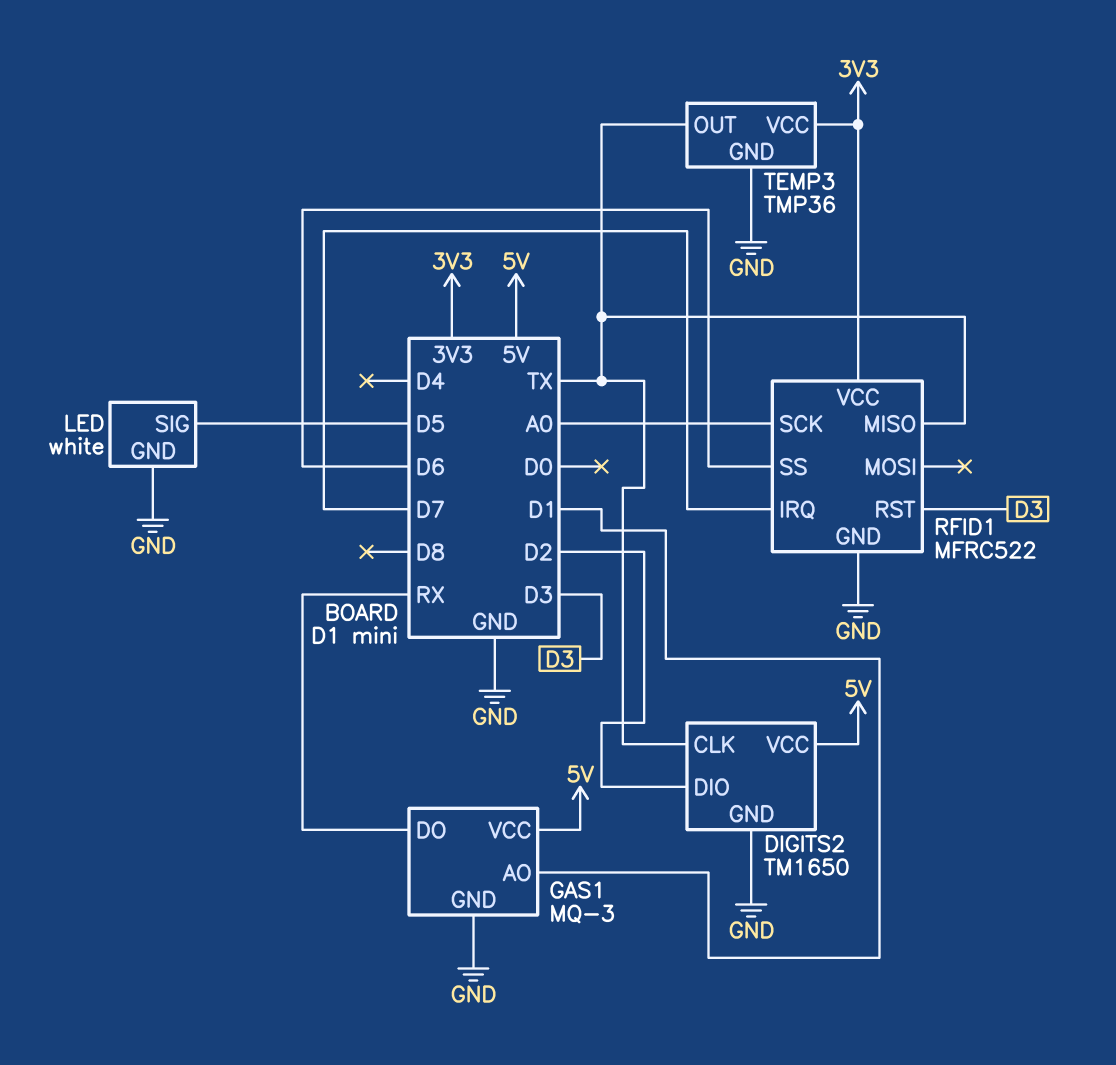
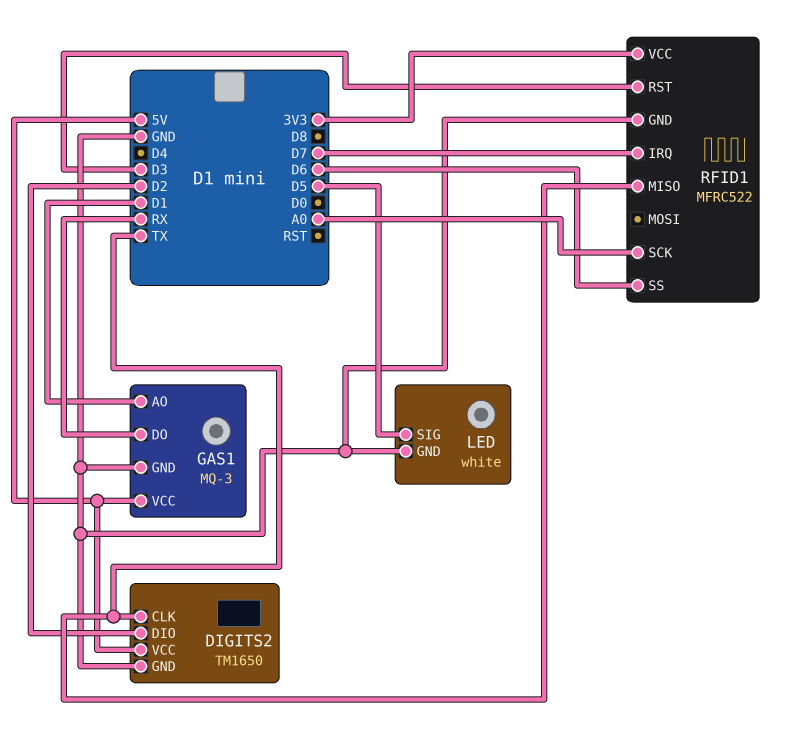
TEMP3: TMP36 -> none
TEMP3 pin GND: GND -> none
TEMP3 pin OUT: TX -> none
TEMP3 pin VCC: 3V3 -> none

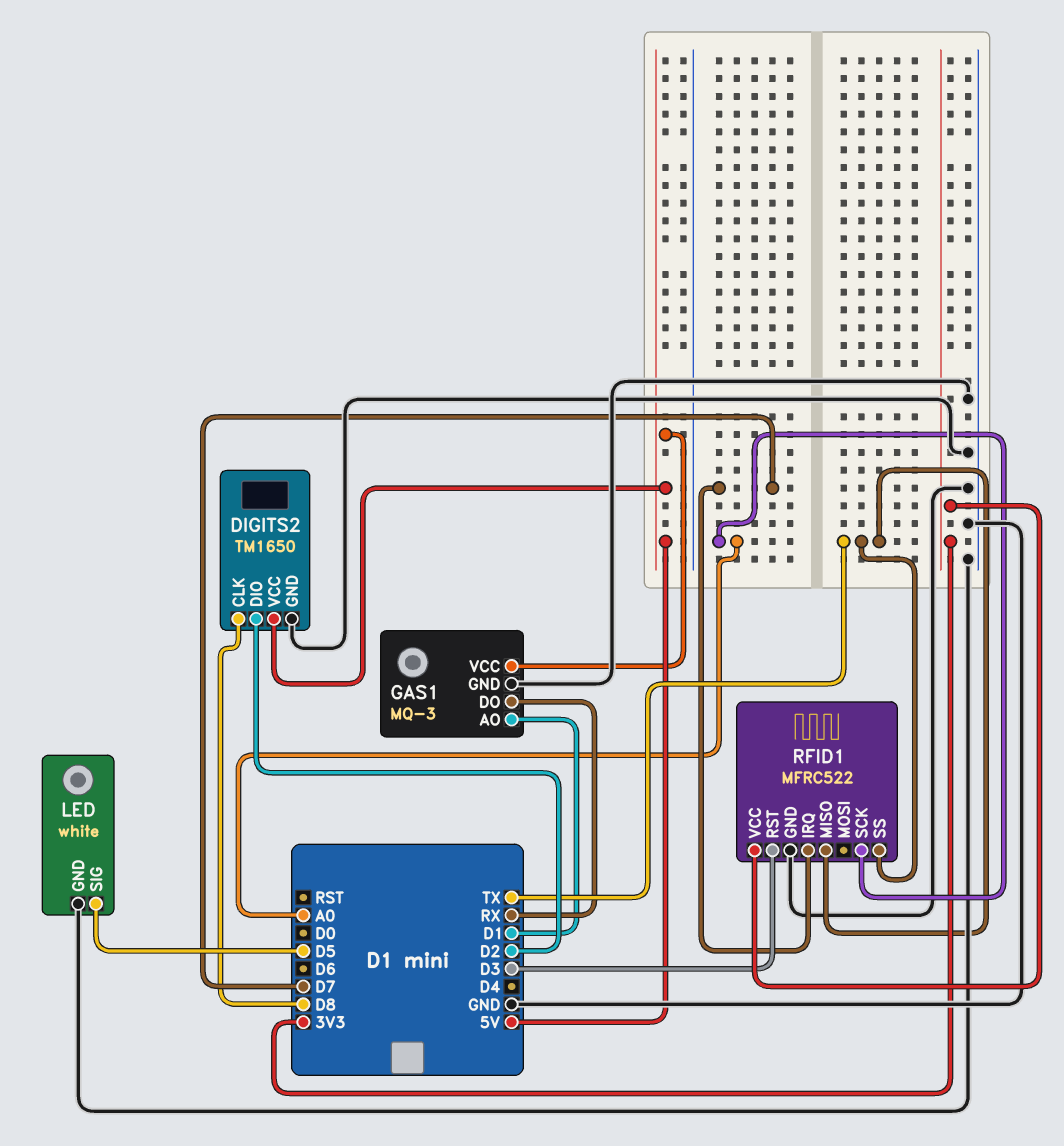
DIGITS2 pin CLK: TX -> D8
RFID1 pin SS: D6 -> TX

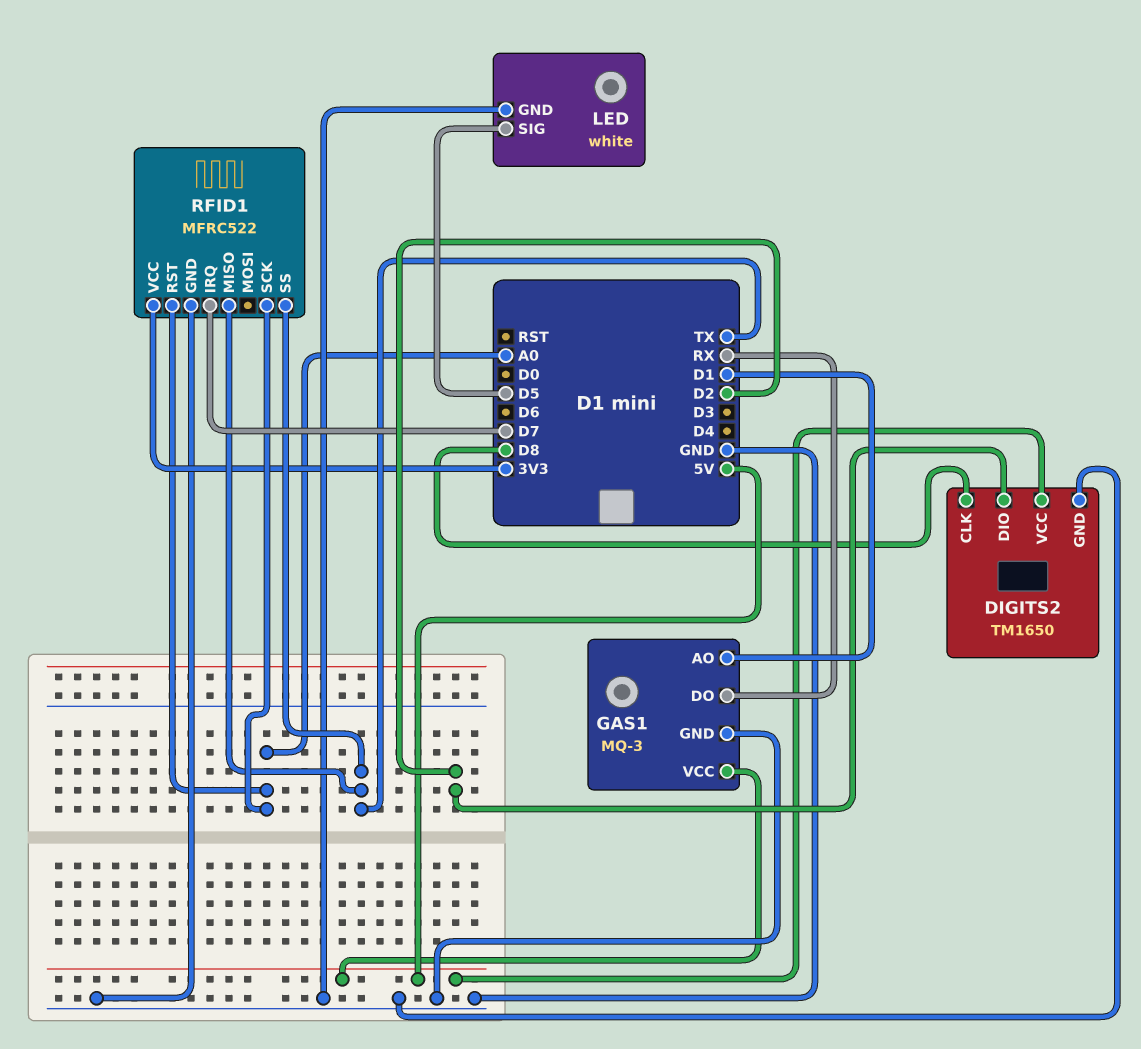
RFID1 pin RST: D3 -> A0

